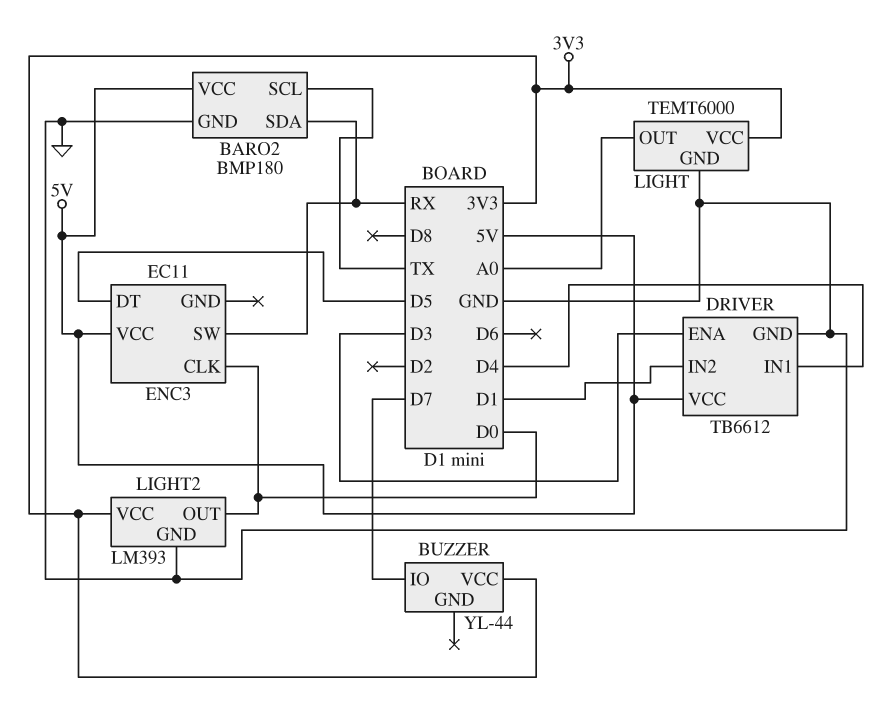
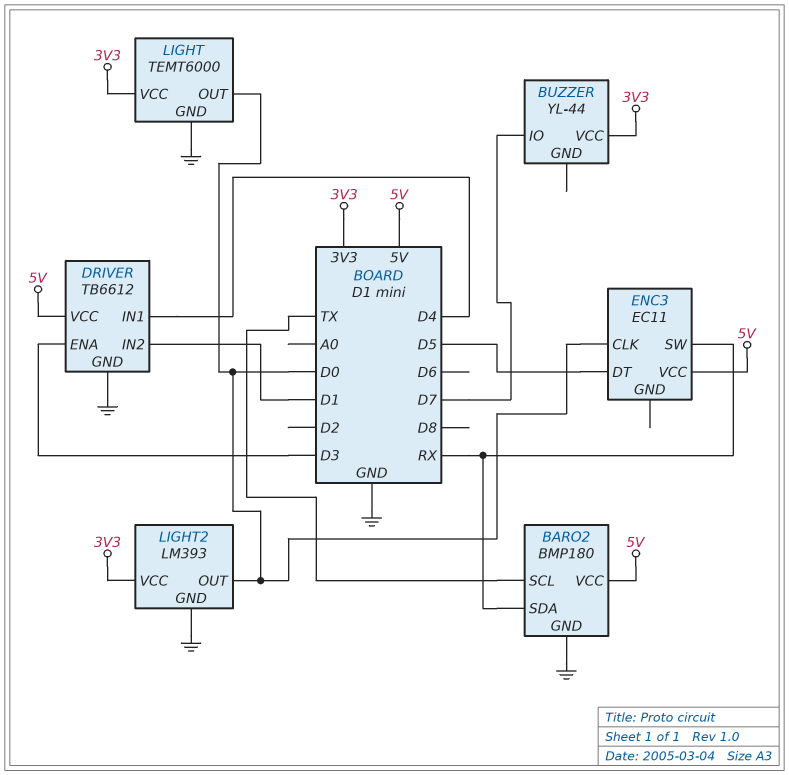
LIGHT pin OUT: A0 -> D0

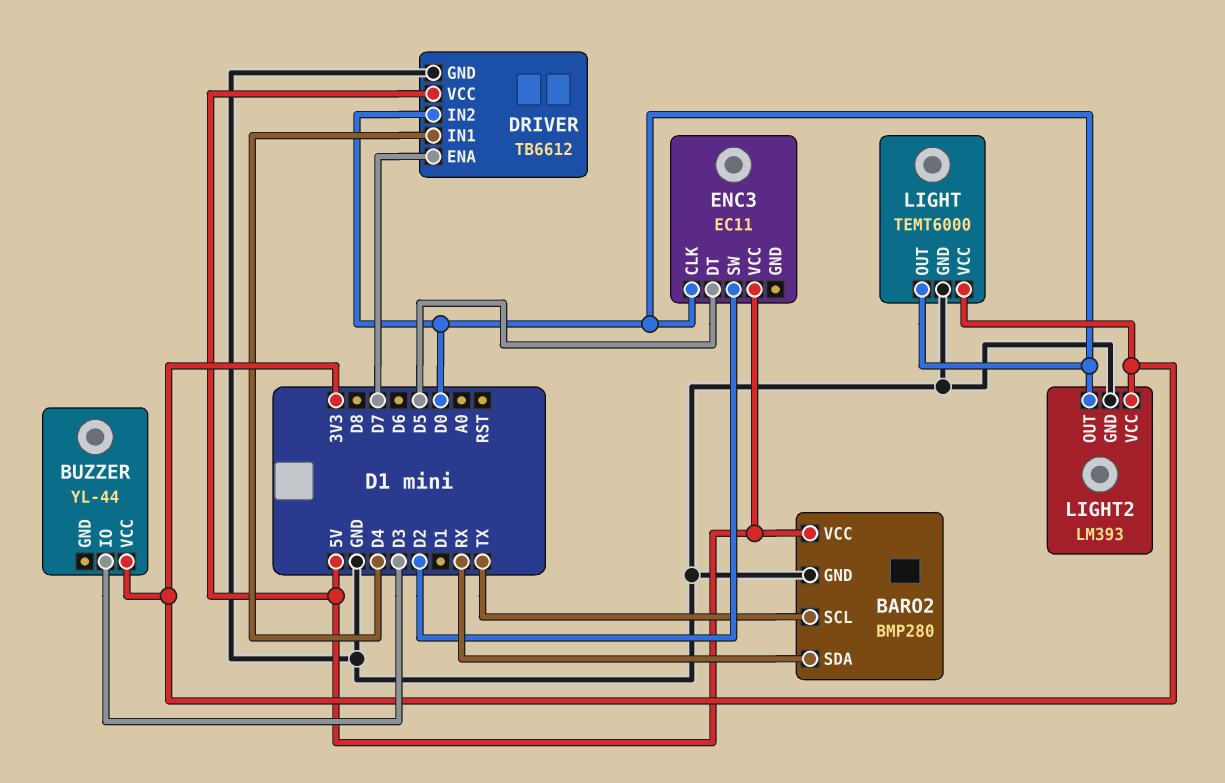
BARO2: BMP180 -> BMP280
BUZZER pin IO: D7 -> D3
DRIVER pin ENA: D3 -> D7
DRIVER pin IN2: D1 -> D0
ENC3 pin SW: RX -> D2

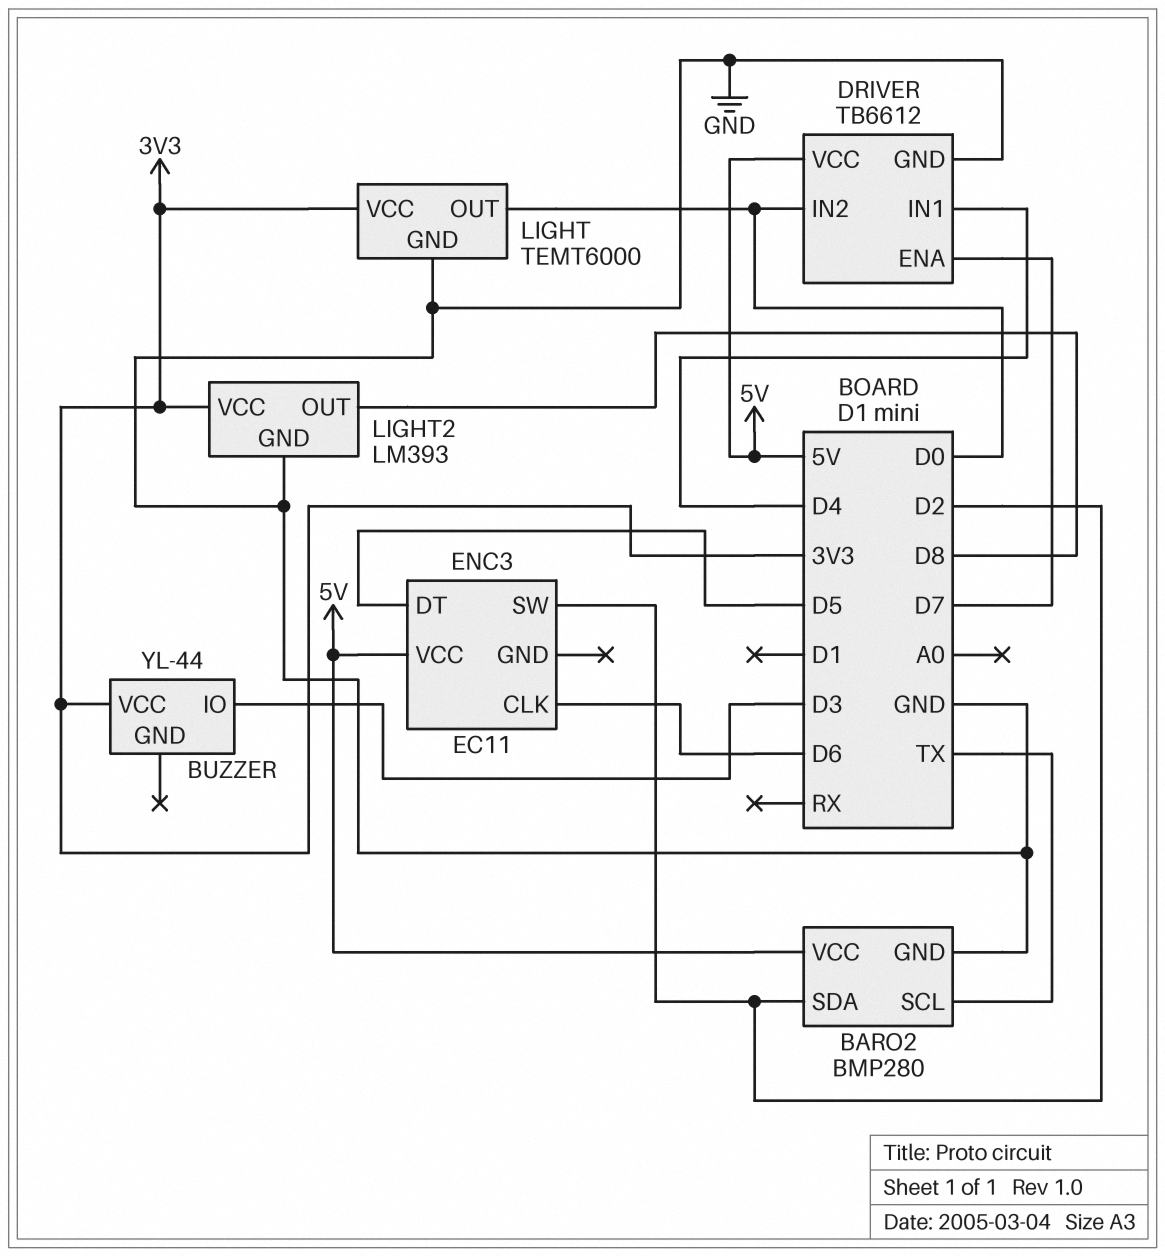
BARO2 pin SDA: RX -> D2
ENC3 pin CLK: D0 -> D6
LIGHT2 pin OUT: D0 -> D8

